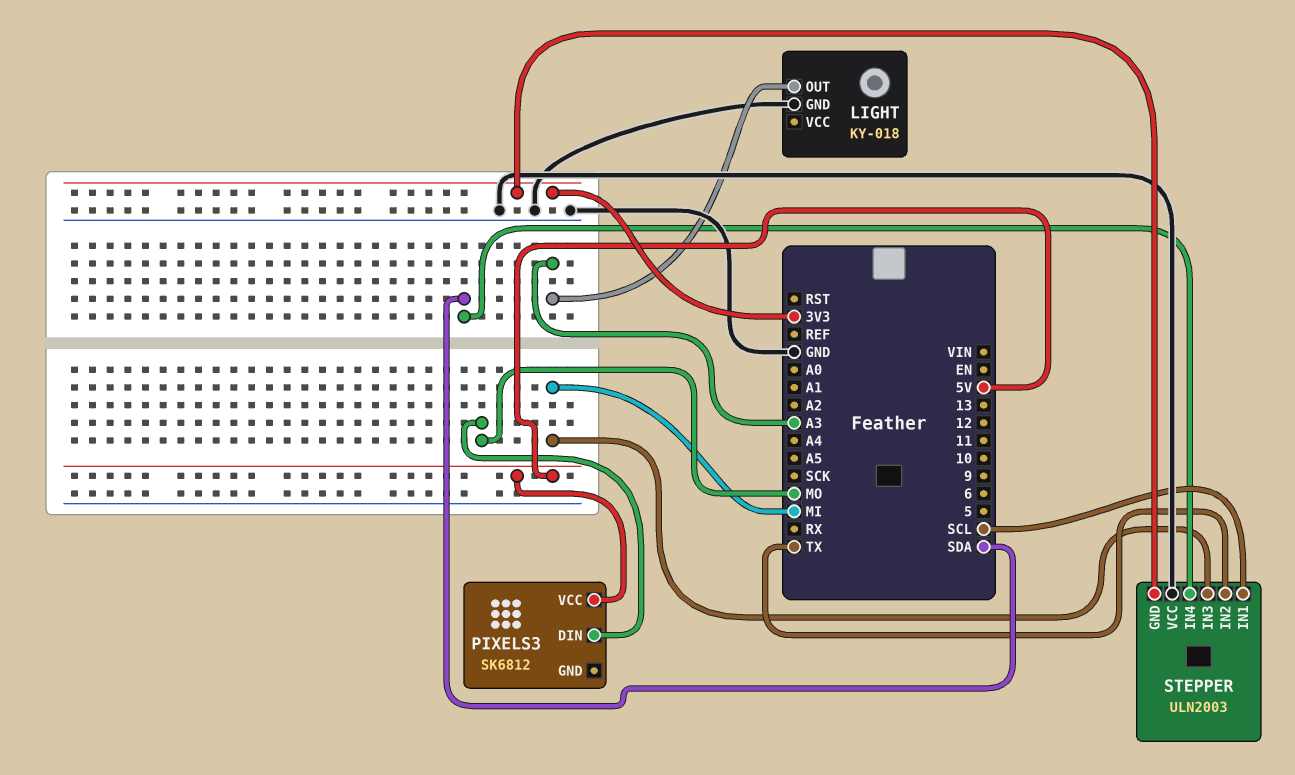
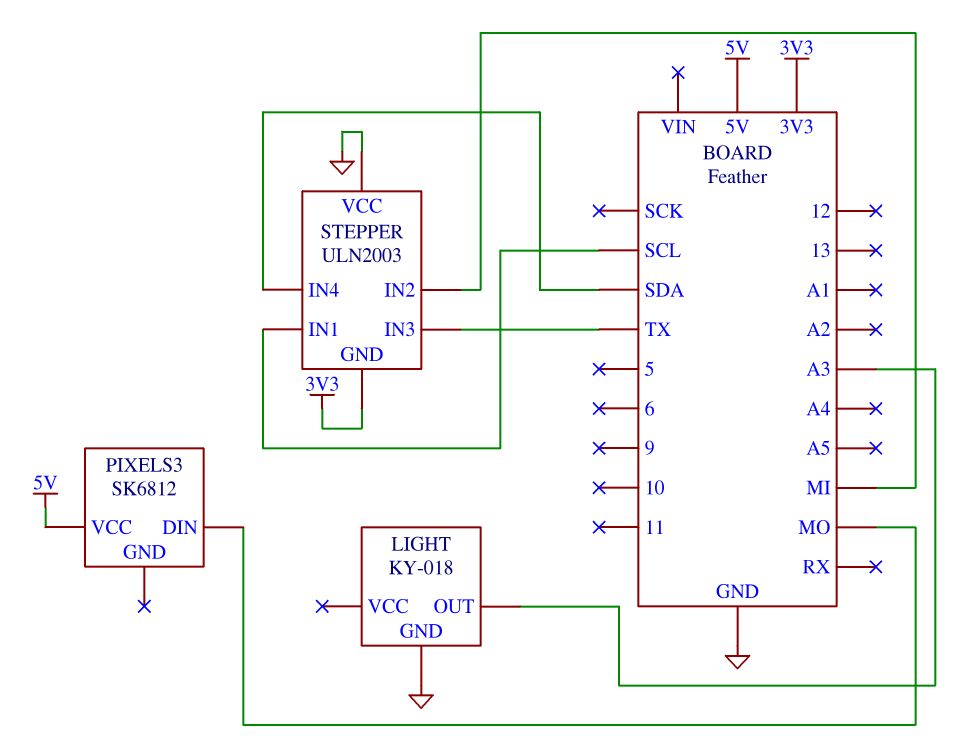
STEPPER pin IN2: TX -> MI
STEPPER pin IN3: MI -> TX

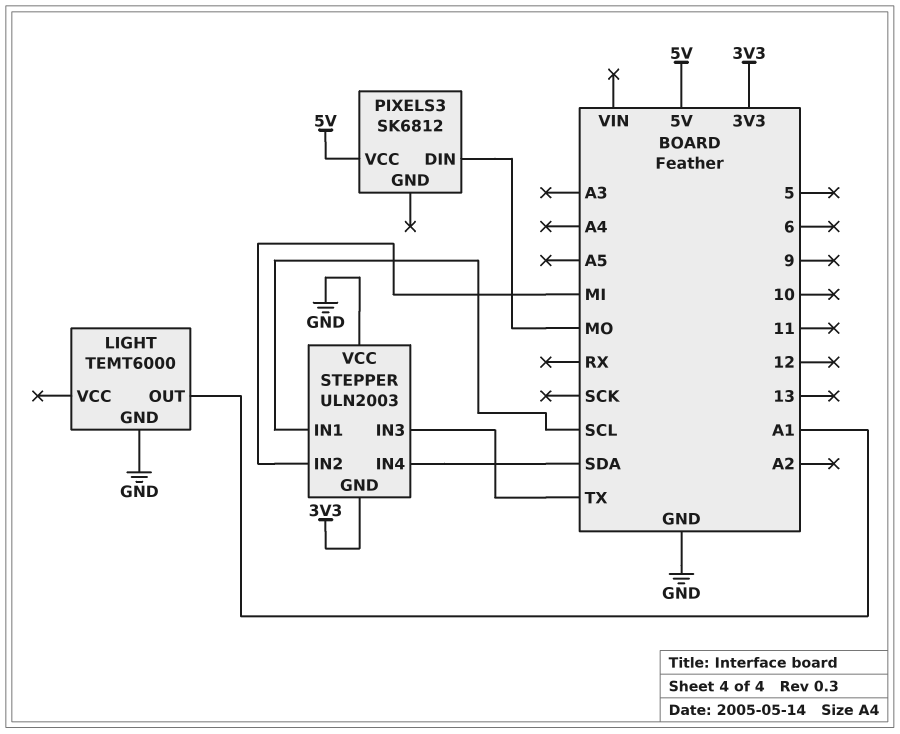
LIGHT: KY-018 -> TEMT6000
LIGHT pin OUT: A3 -> A1

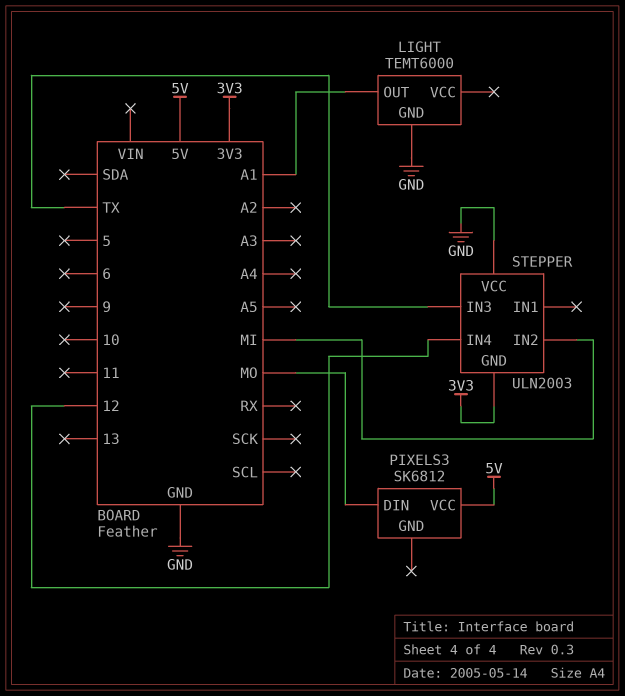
STEPPER pin IN1: SCL -> none
STEPPER pin IN4: SDA -> 12

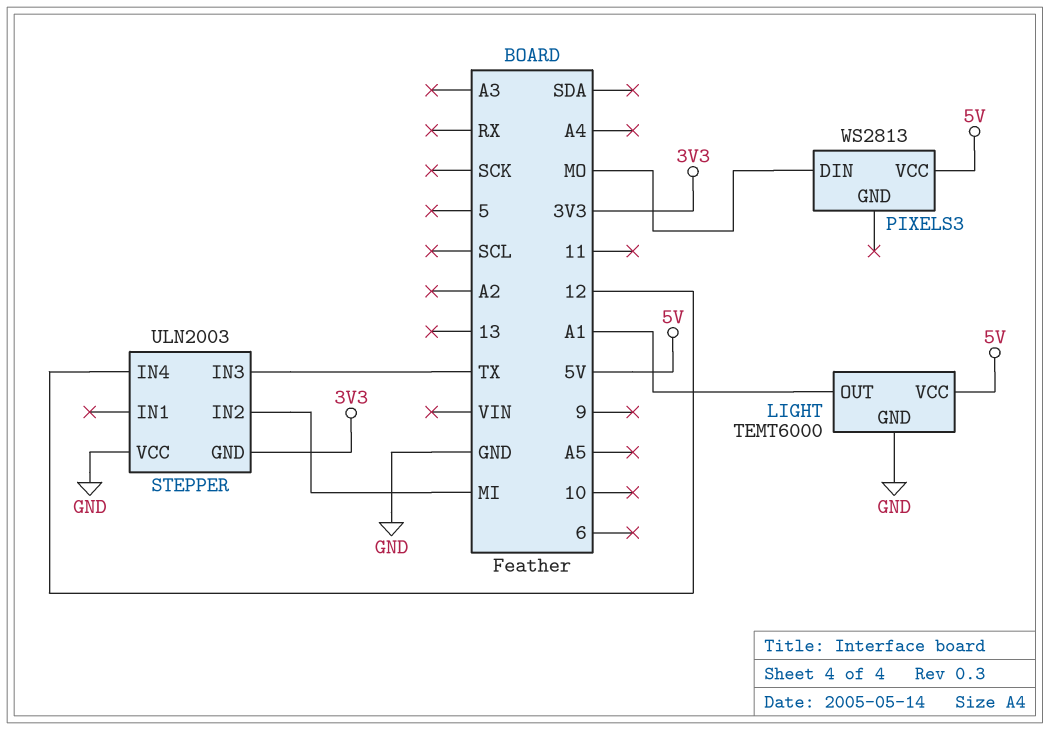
LIGHT pin VCC: none -> 5V
PIXELS3: SK6812 -> WS2813

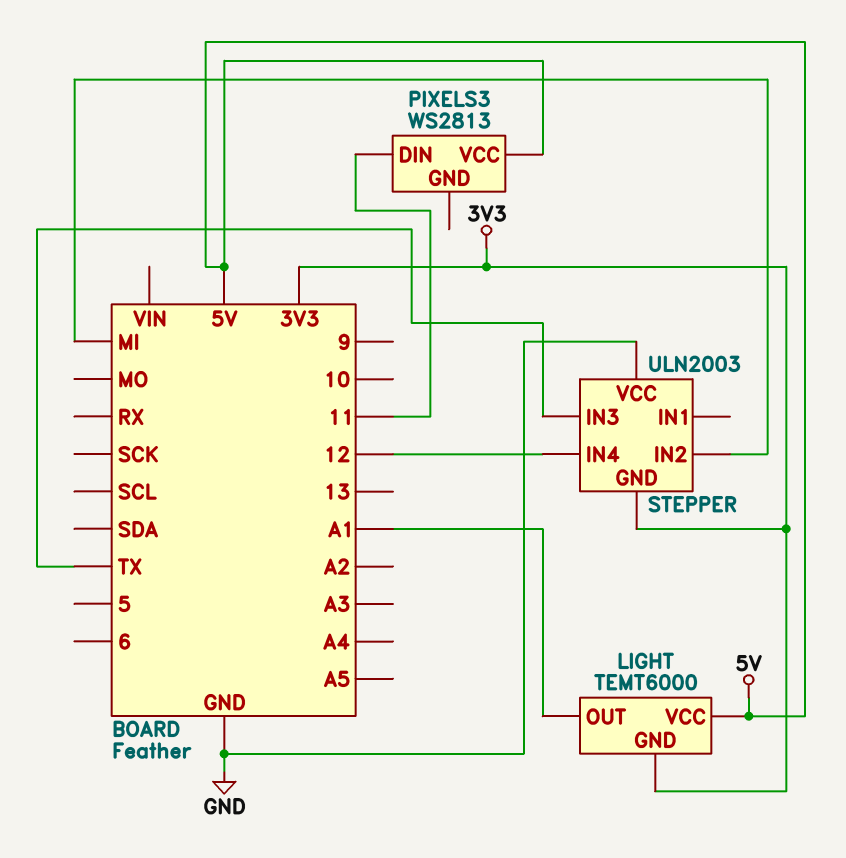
LIGHT pin GND: GND -> 3V3
PIXELS3 pin DIN: MO -> 11

